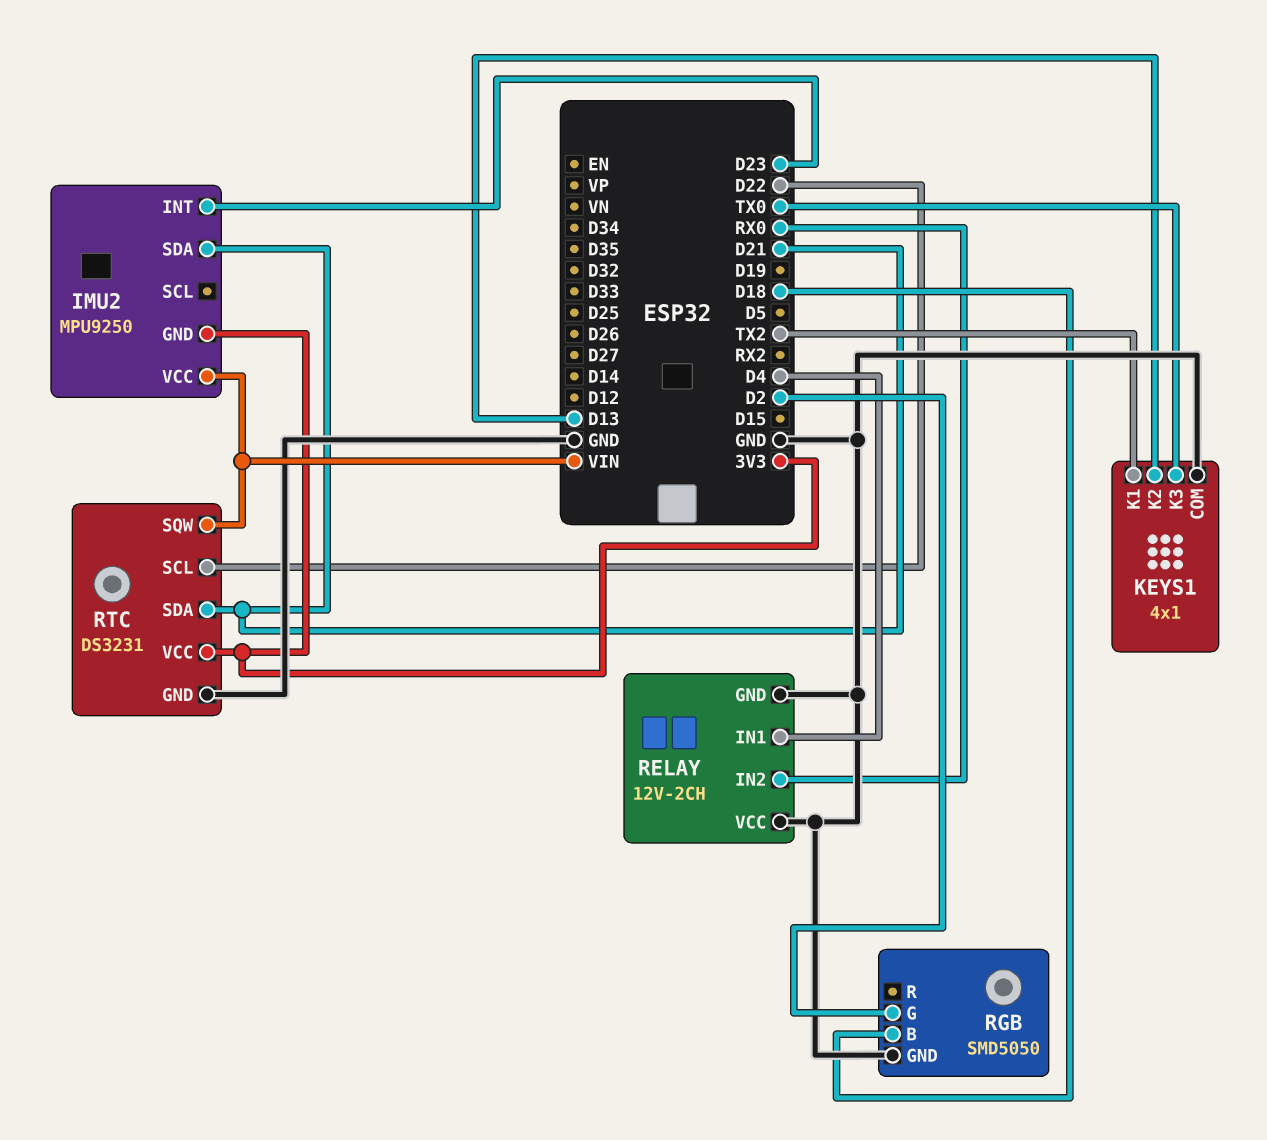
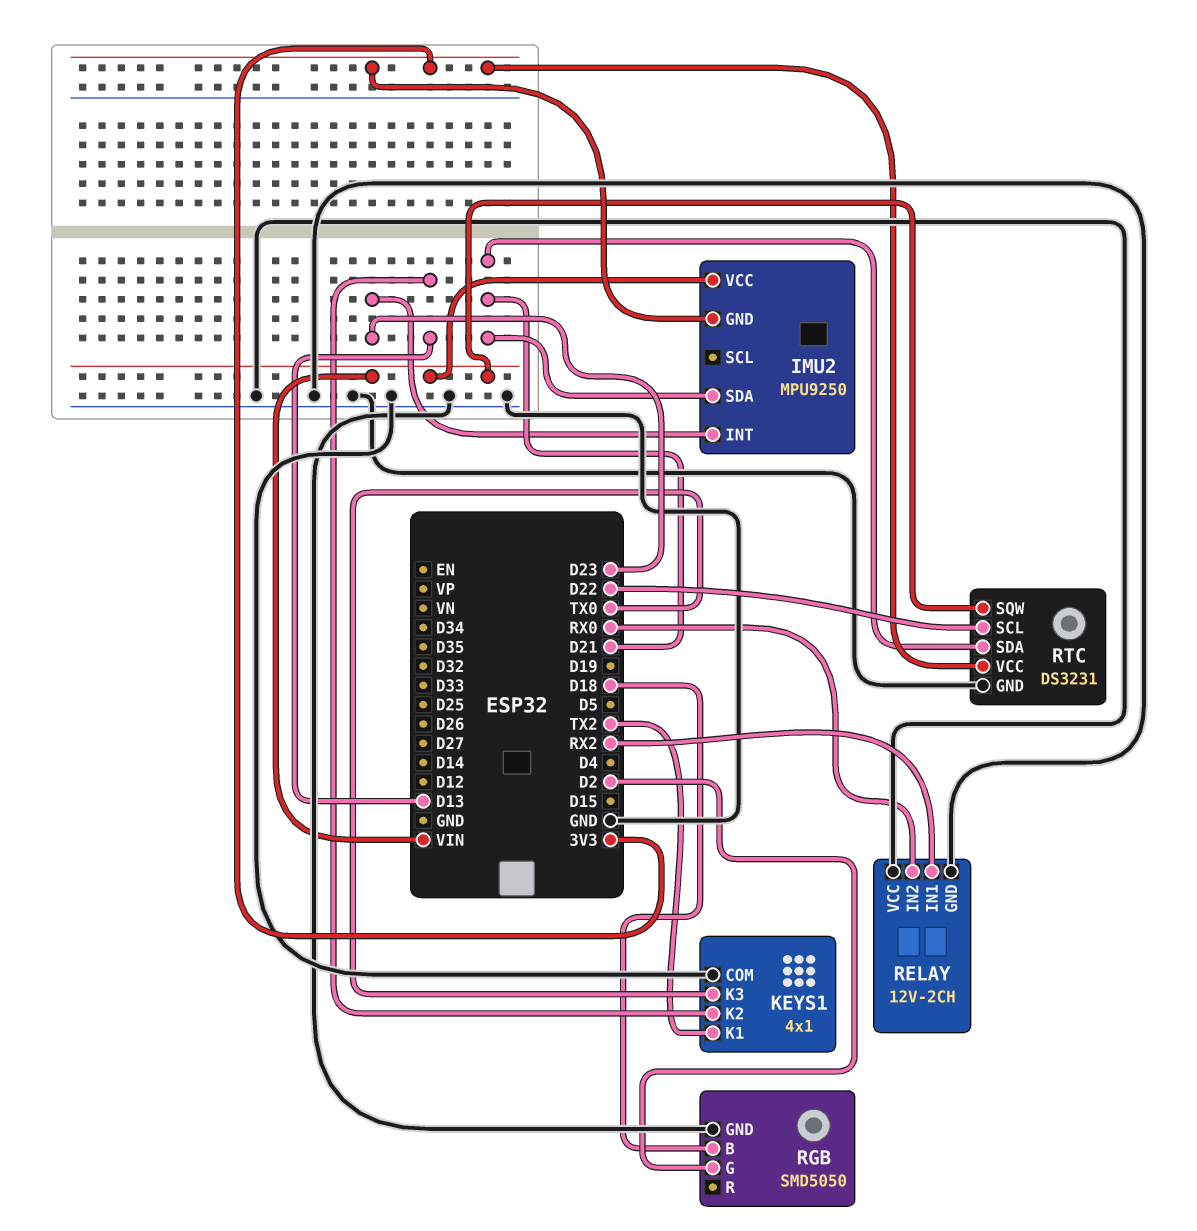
RELAY pin IN1: D4 -> RX2

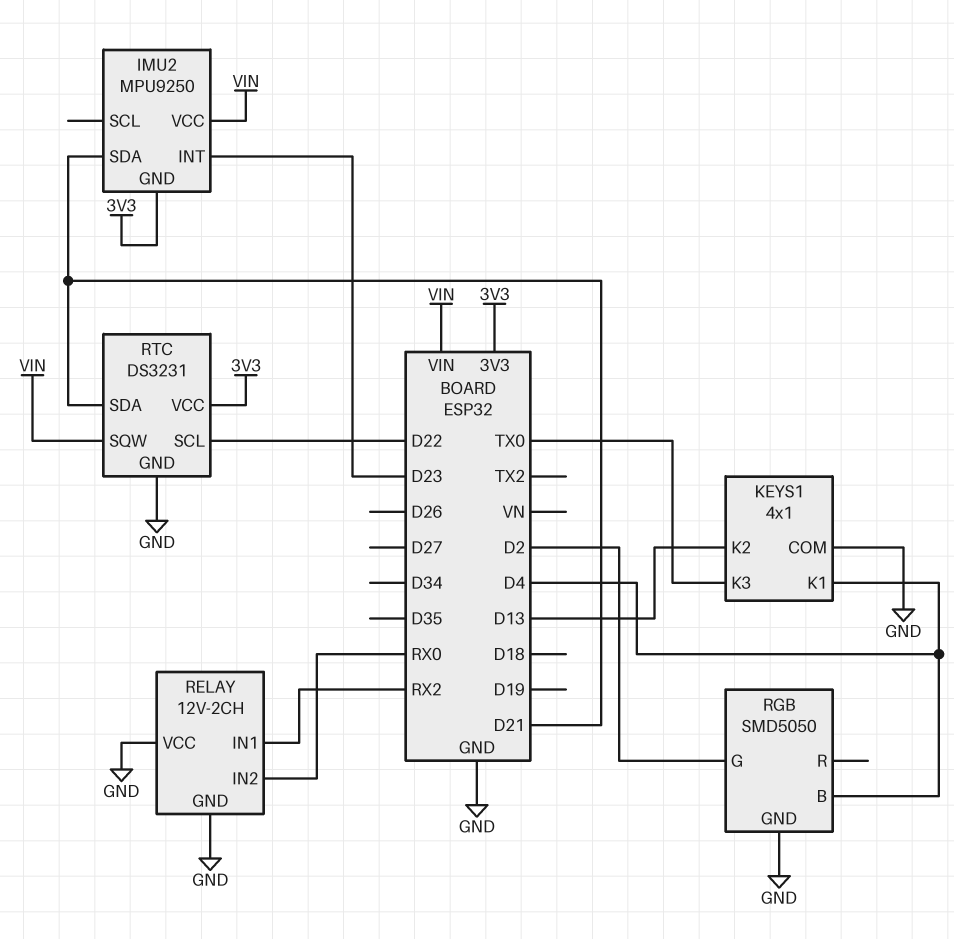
KEYS1 pin K1: TX2 -> D4
RGB pin B: D18 -> D4

